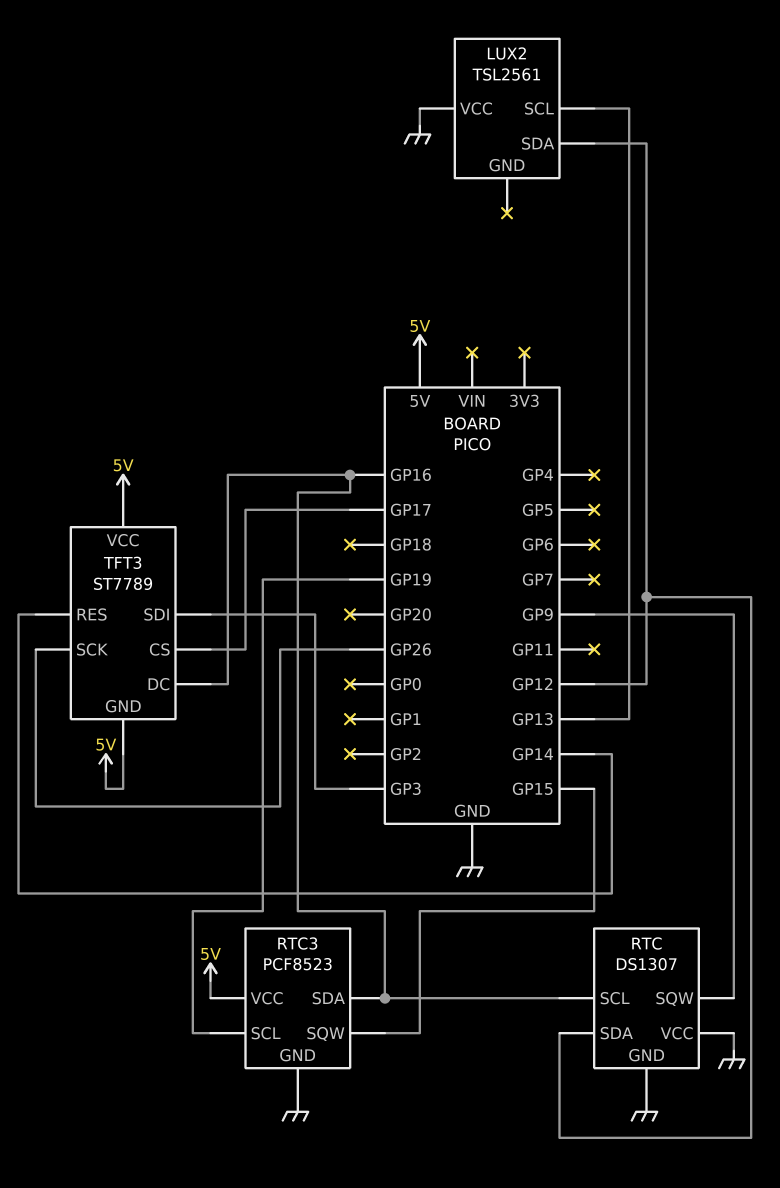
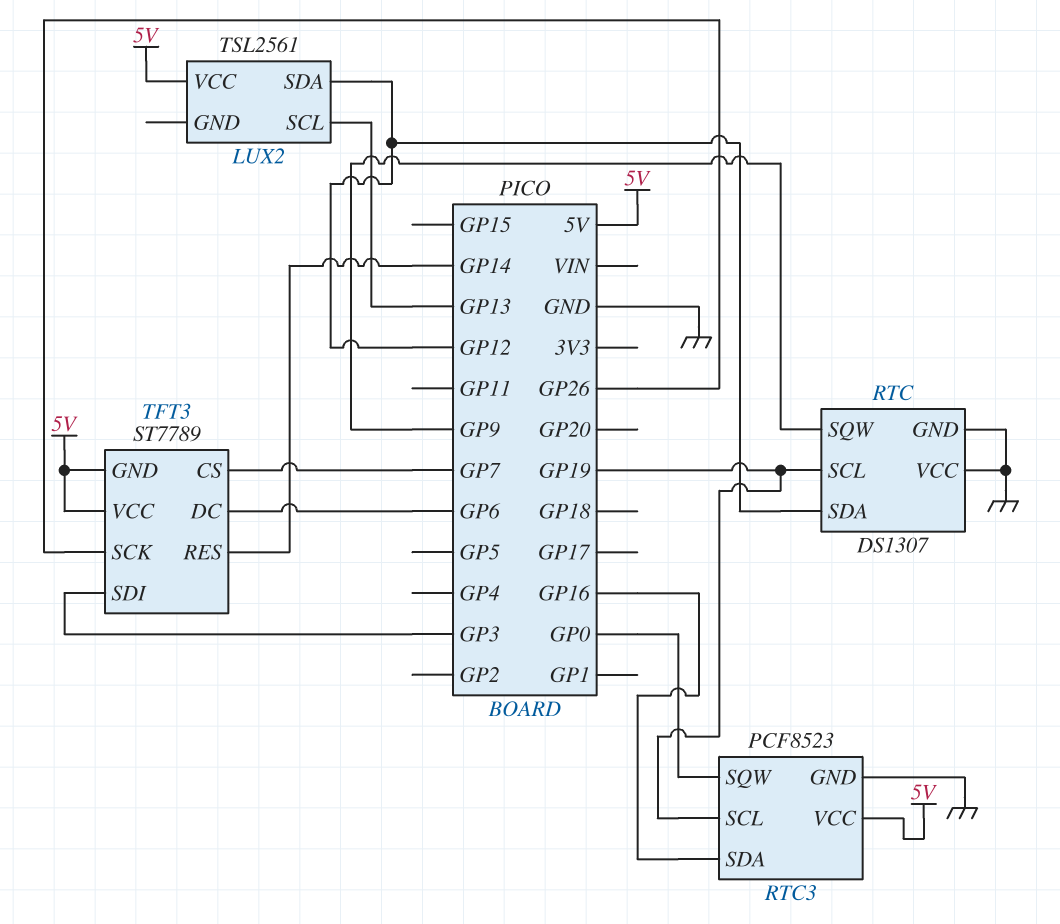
LUX2 pin VCC: GND -> 5V
RTC pin SCL: GP16 -> GP19
RTC3 pin SQW: GP15 -> GP0
TFT3 pin CS: GP17 -> GP7
TFT3 pin DC: GP16 -> GP6

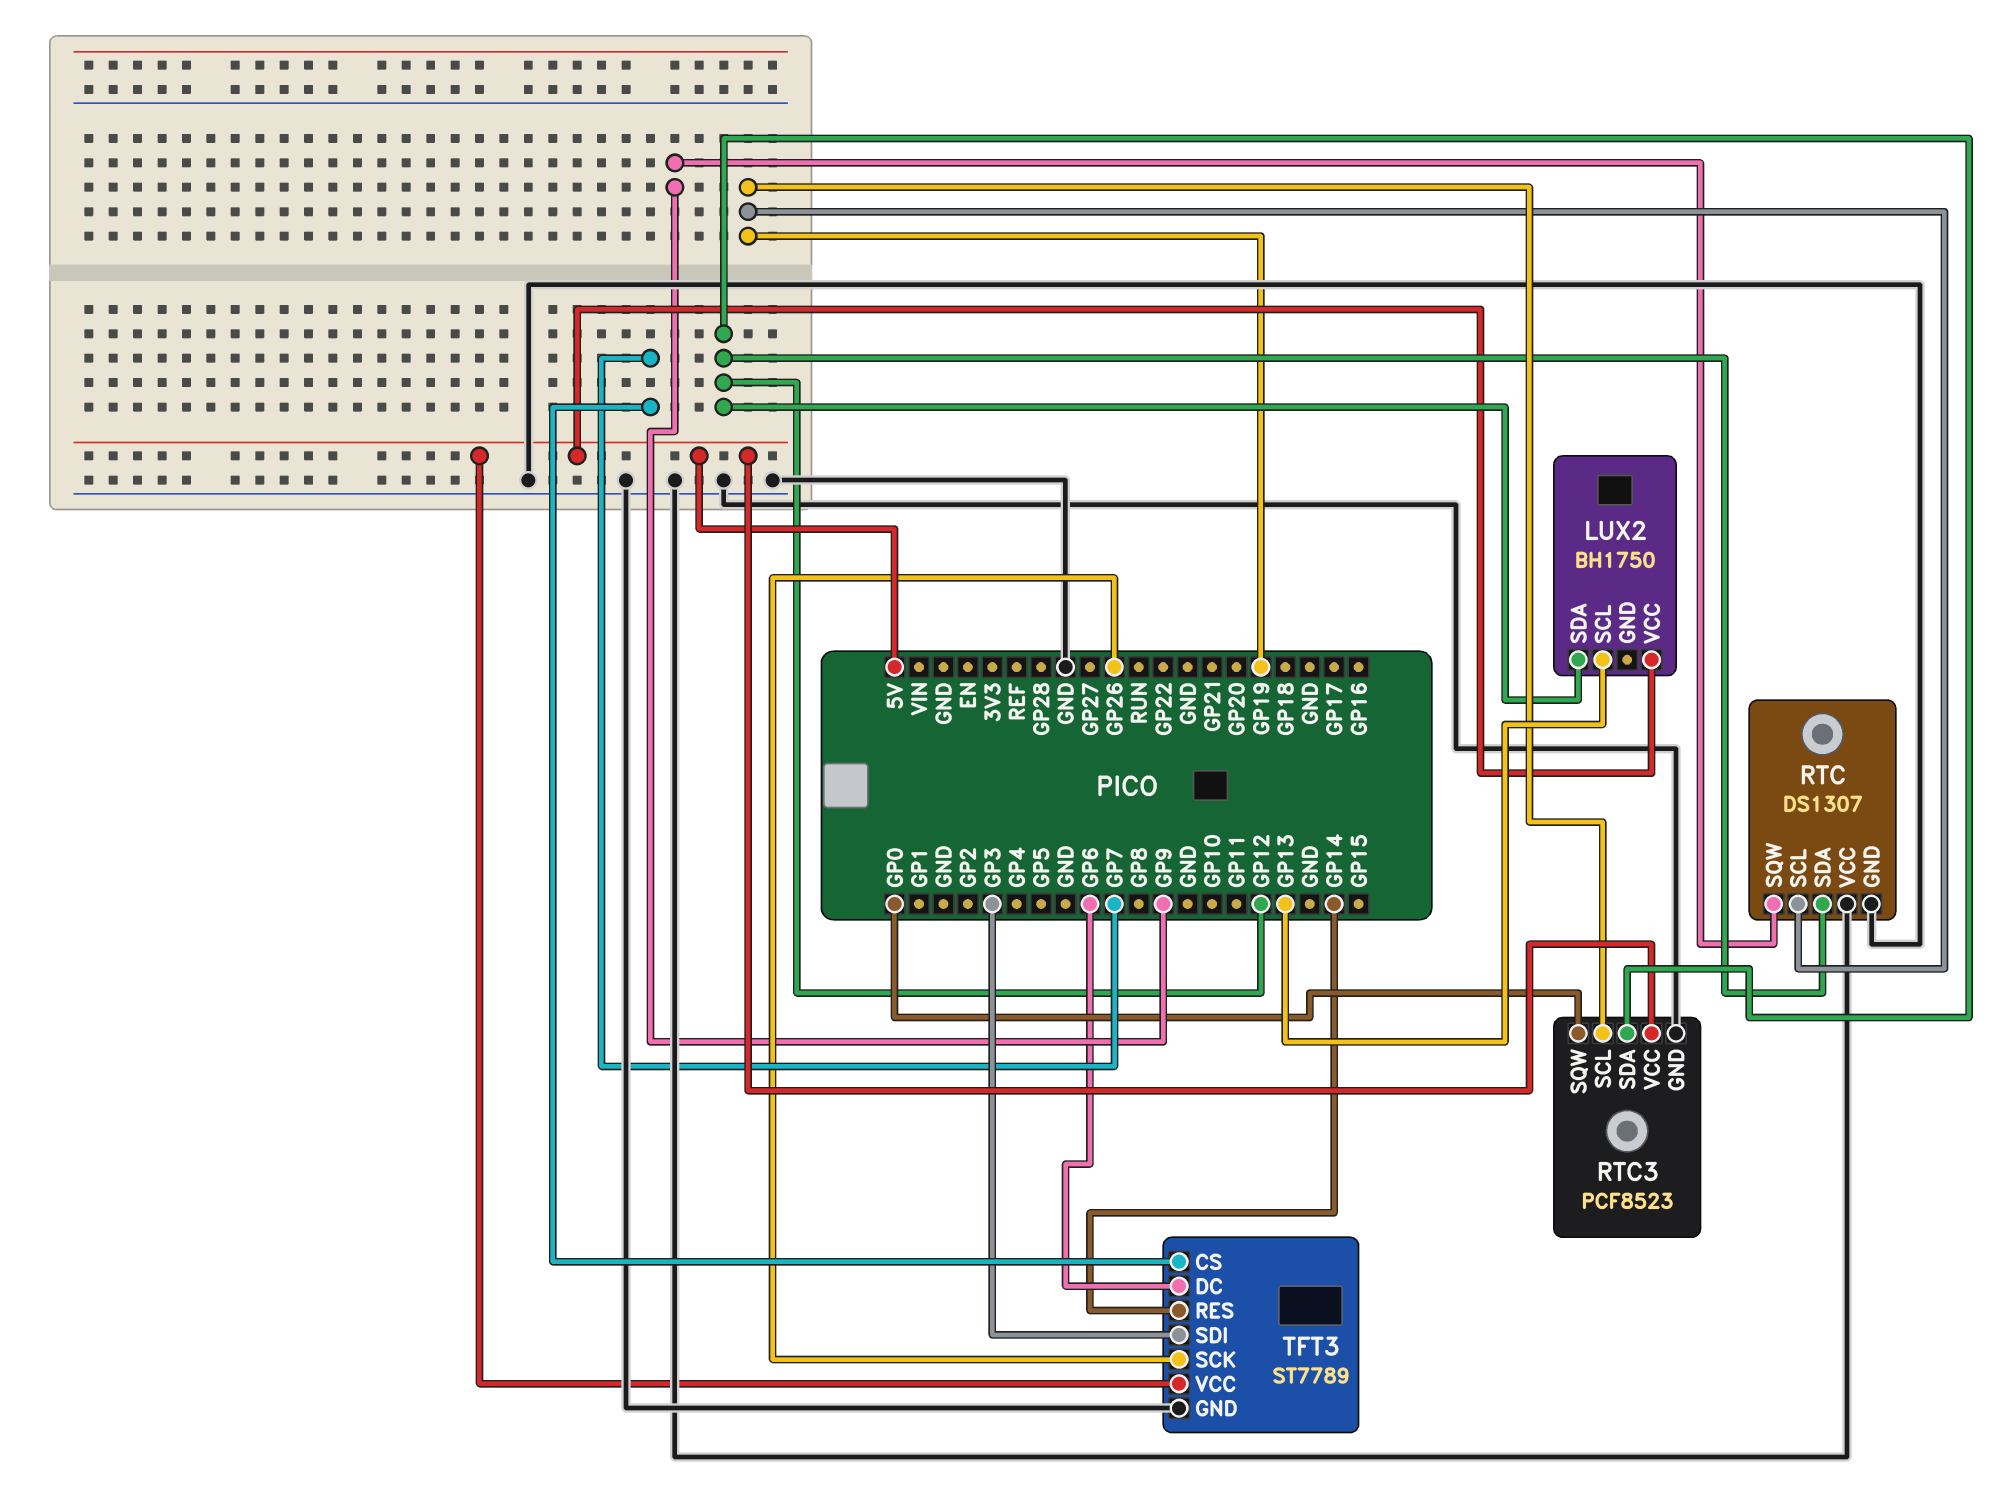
LUX2: TSL2561 -> BH1750
RTC3 pin SDA: GP16 -> GP12
TFT3 pin GND: 5V -> GND

